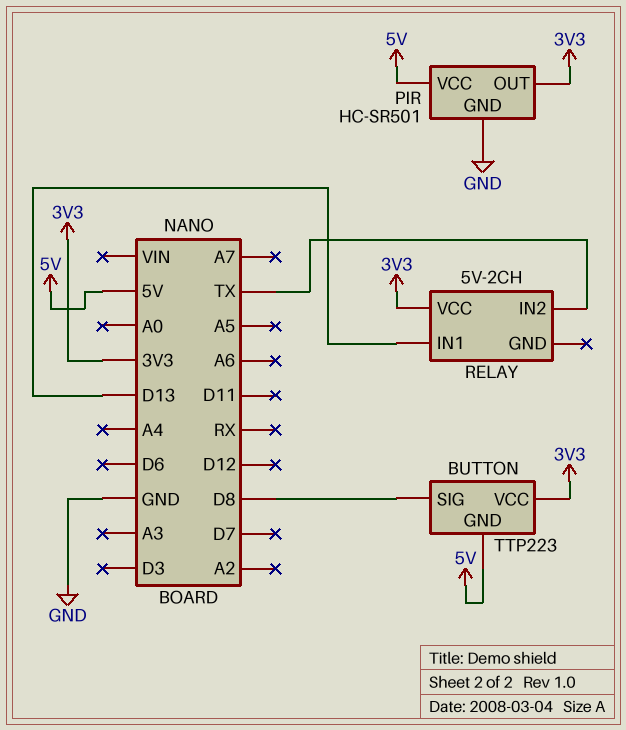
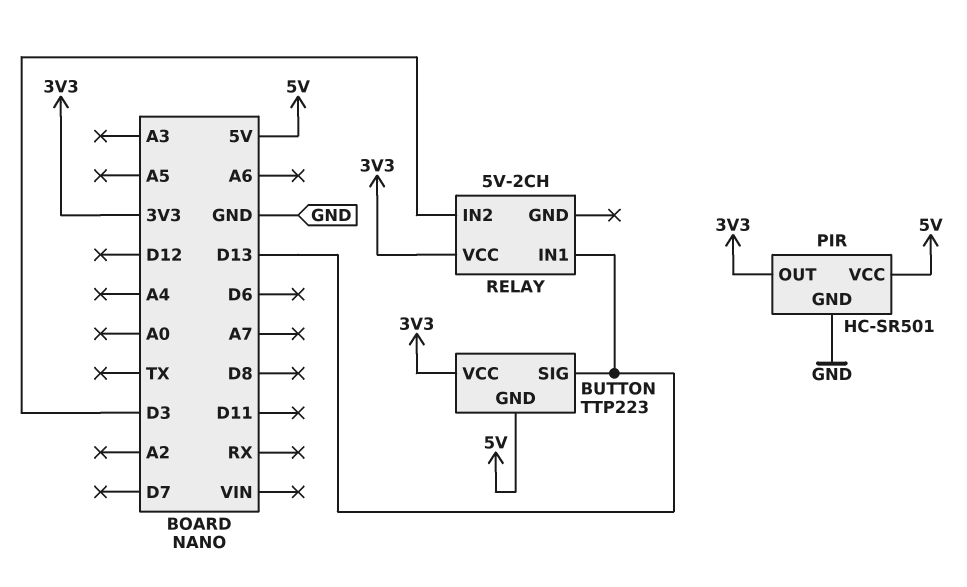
BUTTON pin SIG: D8 -> D13
RELAY pin IN2: TX -> D3

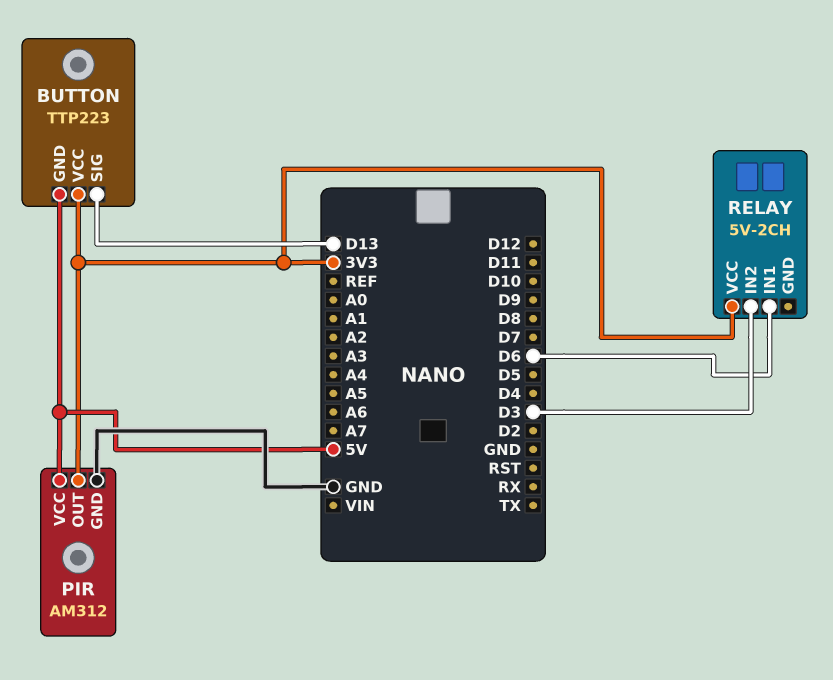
PIR: HC-SR501 -> AM312
RELAY pin IN1: D13 -> D6

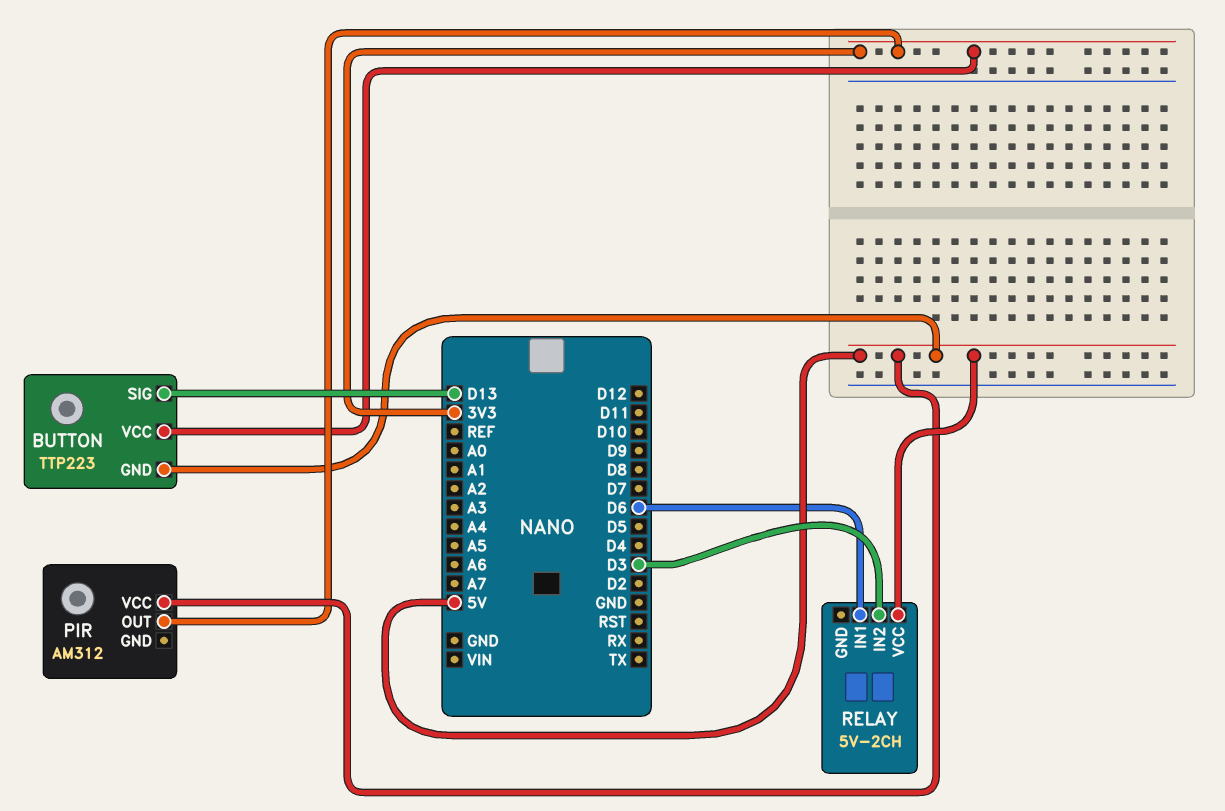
PIR pin GND: GND -> none
RELAY pin VCC: 3V3 -> 5V

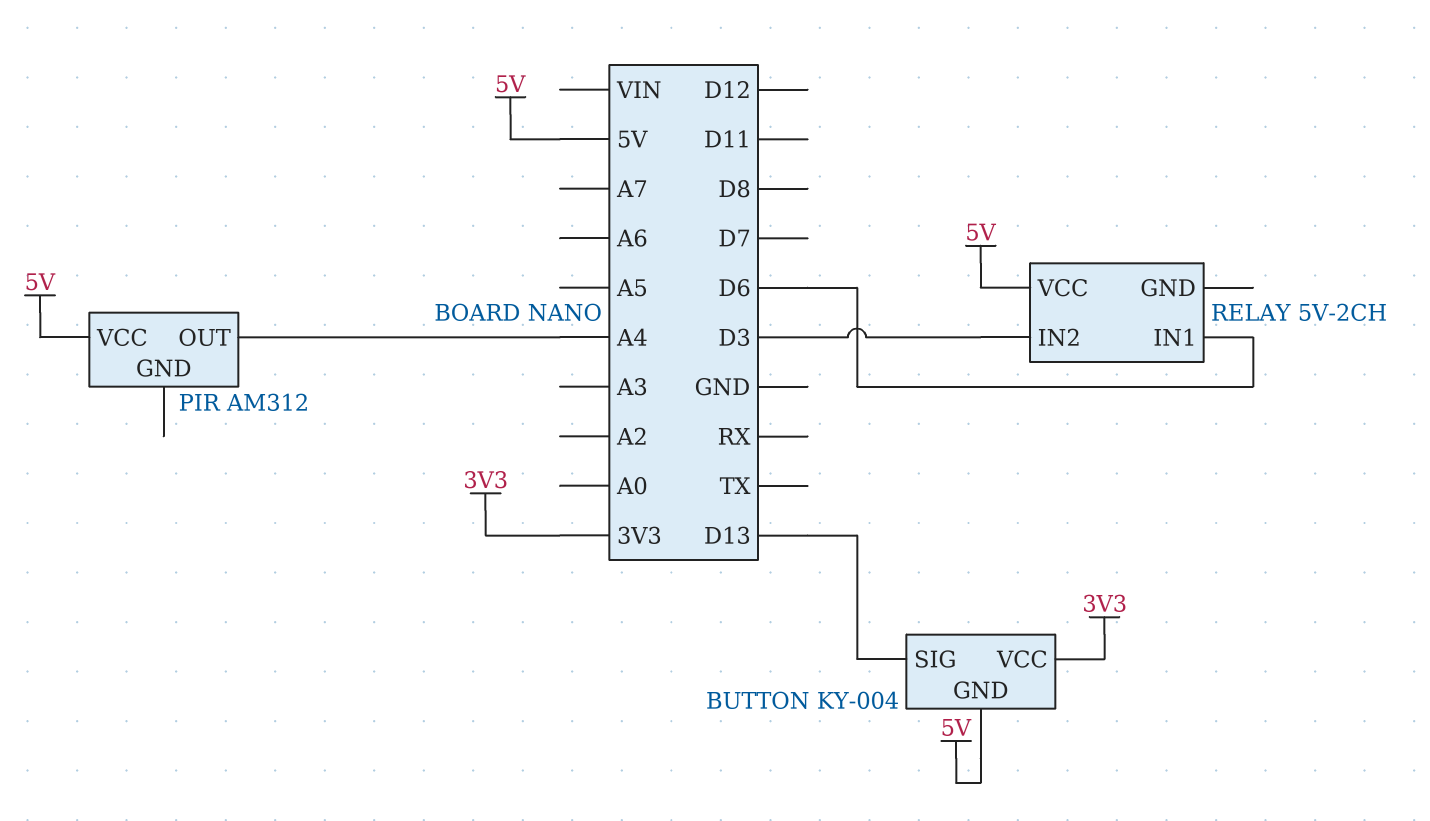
BUTTON: TTP223 -> KY-004
PIR pin OUT: 3V3 -> A4

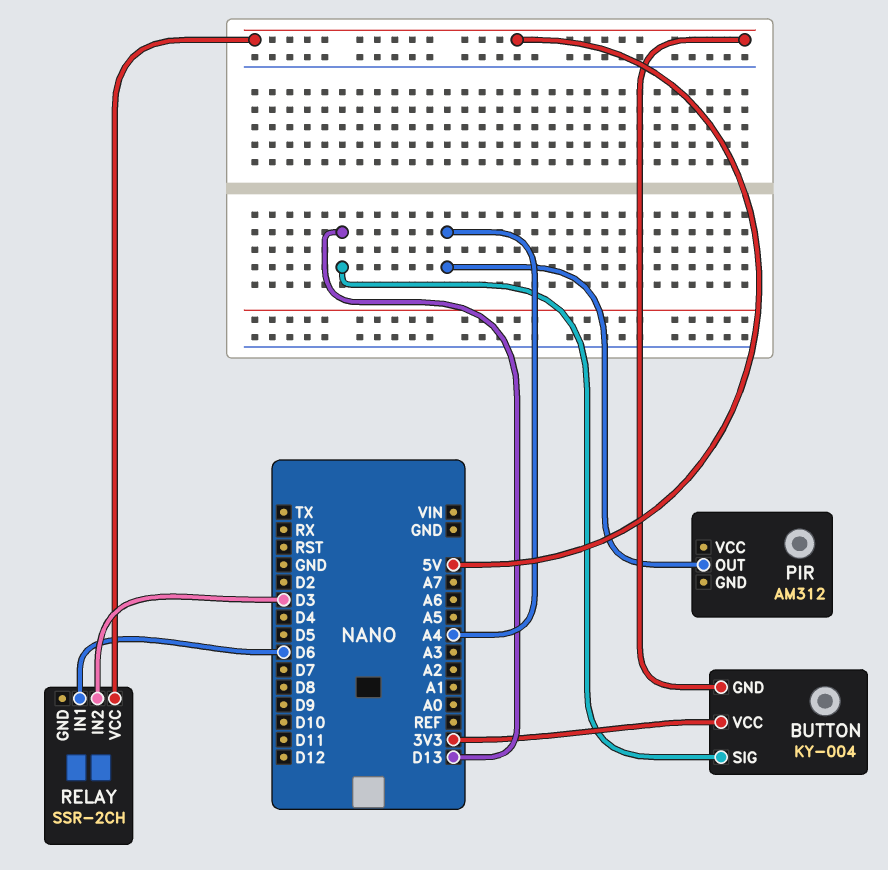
PIR pin VCC: 5V -> none
RELAY: 5V-2CH -> SSR-2CH

